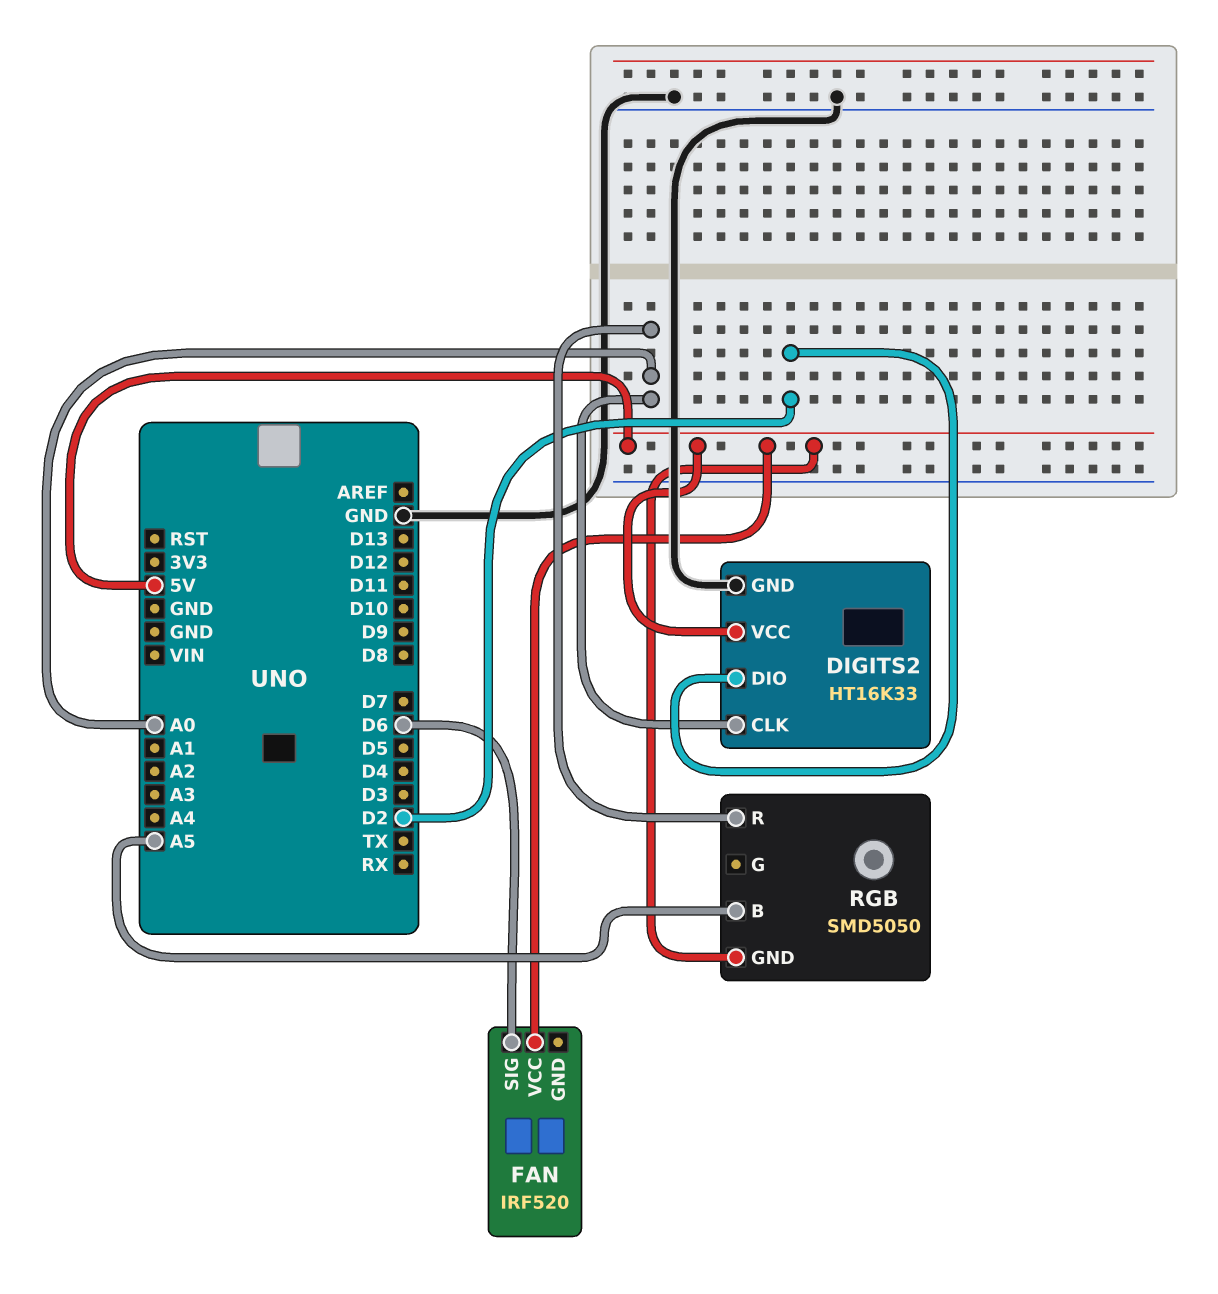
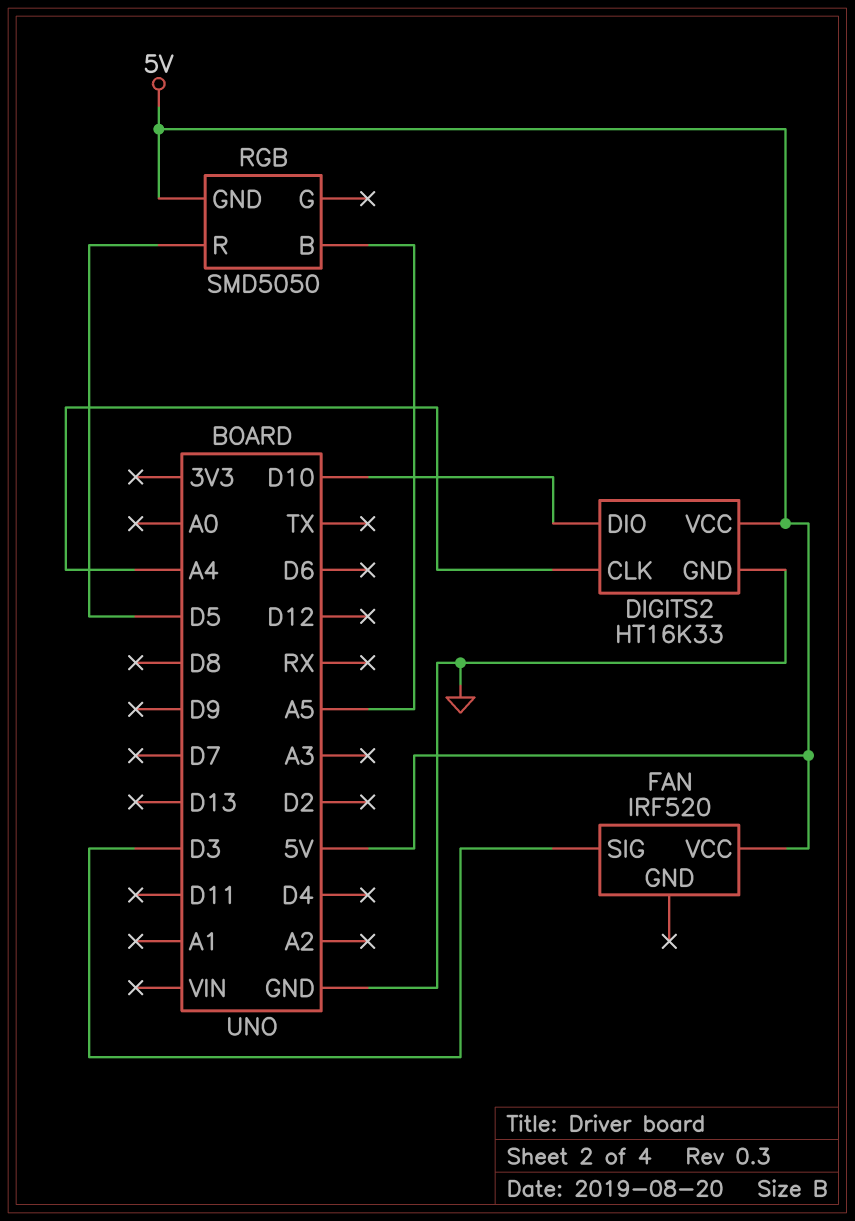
DIGITS2 pin CLK: A0 -> A4
DIGITS2 pin DIO: D2 -> D10
FAN pin SIG: D6 -> D3
RGB pin R: A0 -> D5

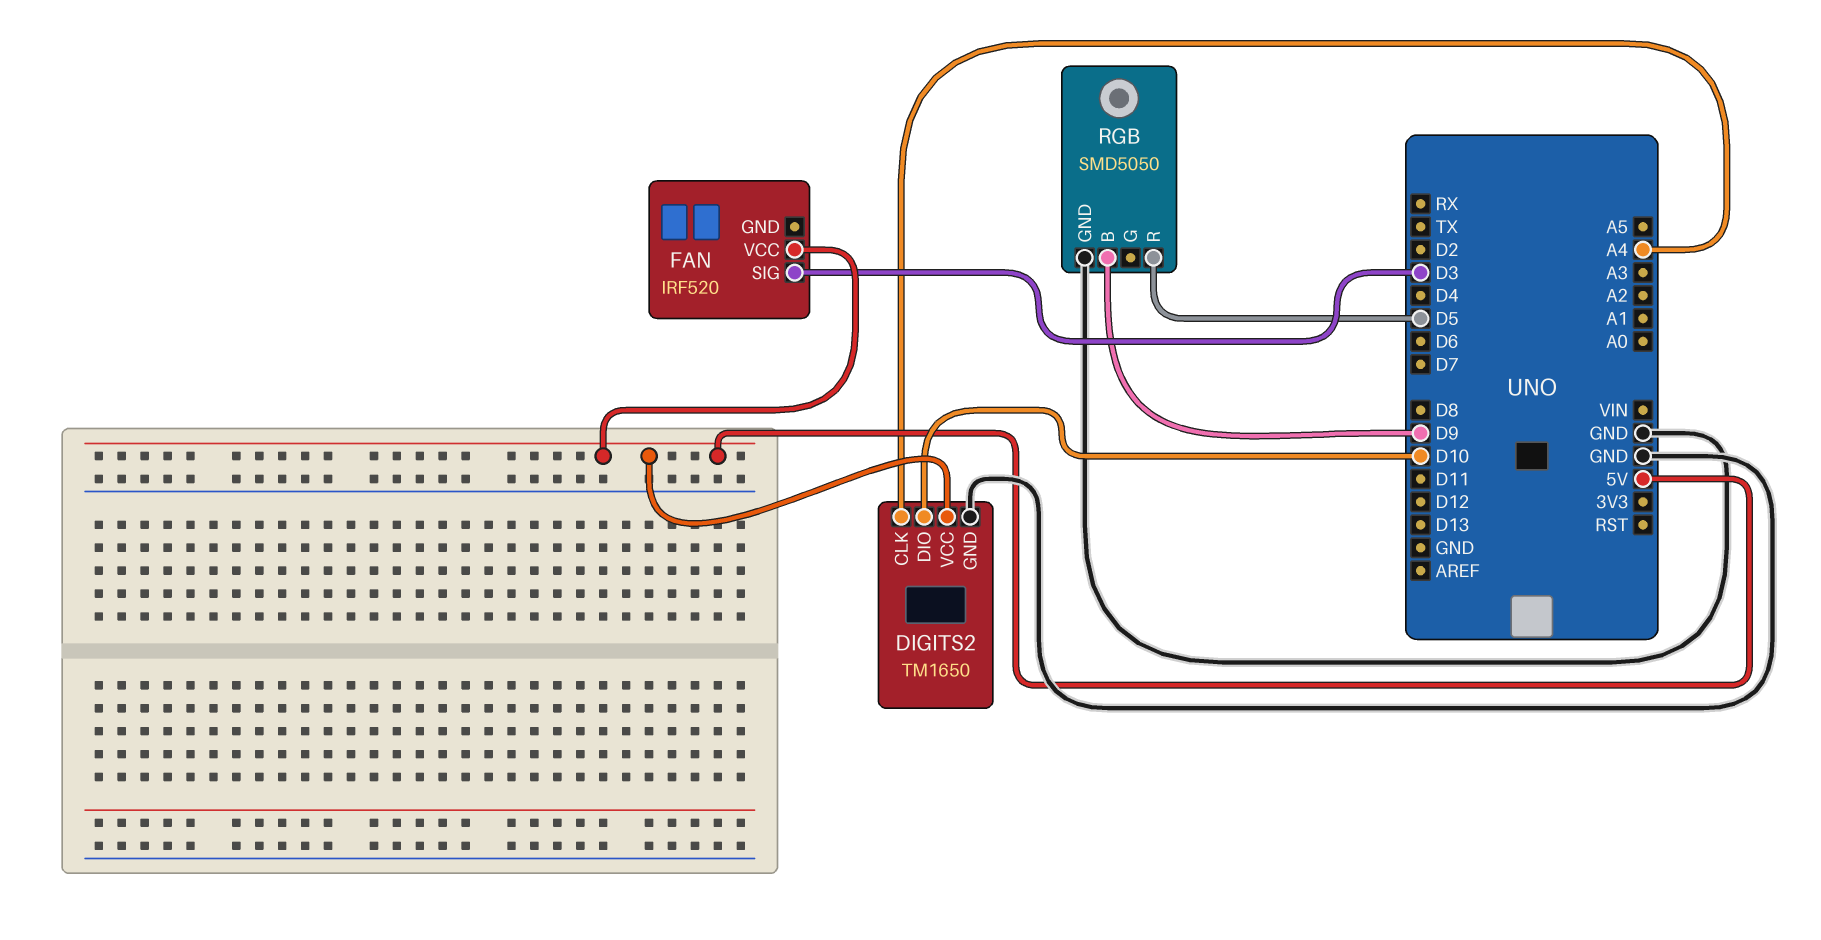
DIGITS2: HT16K33 -> TM1650
RGB pin B: A5 -> D9
RGB pin GND: 5V -> GND

